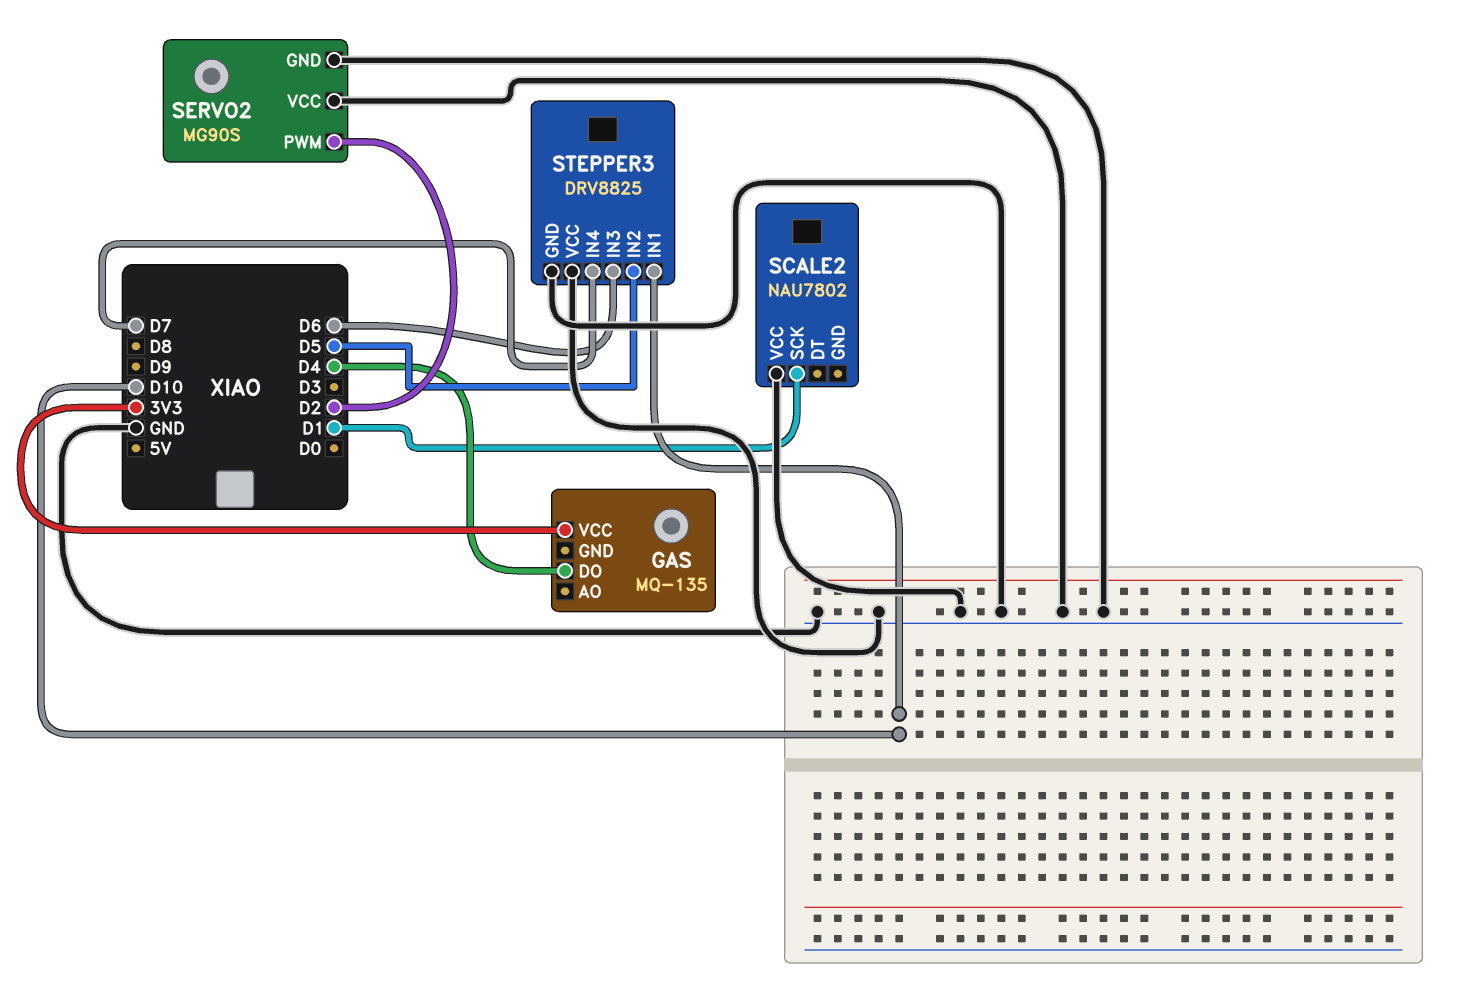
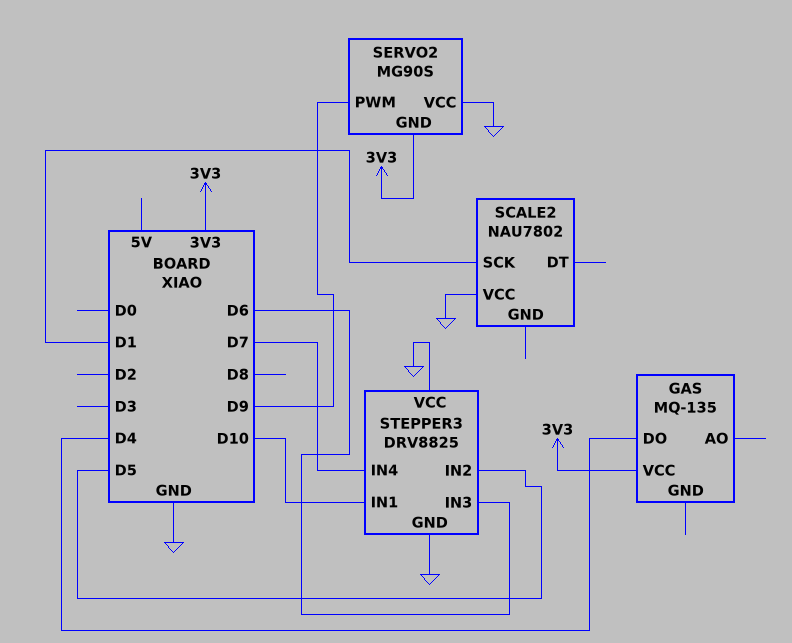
SERVO2 pin GND: GND -> 3V3
SERVO2 pin PWM: D2 -> D9

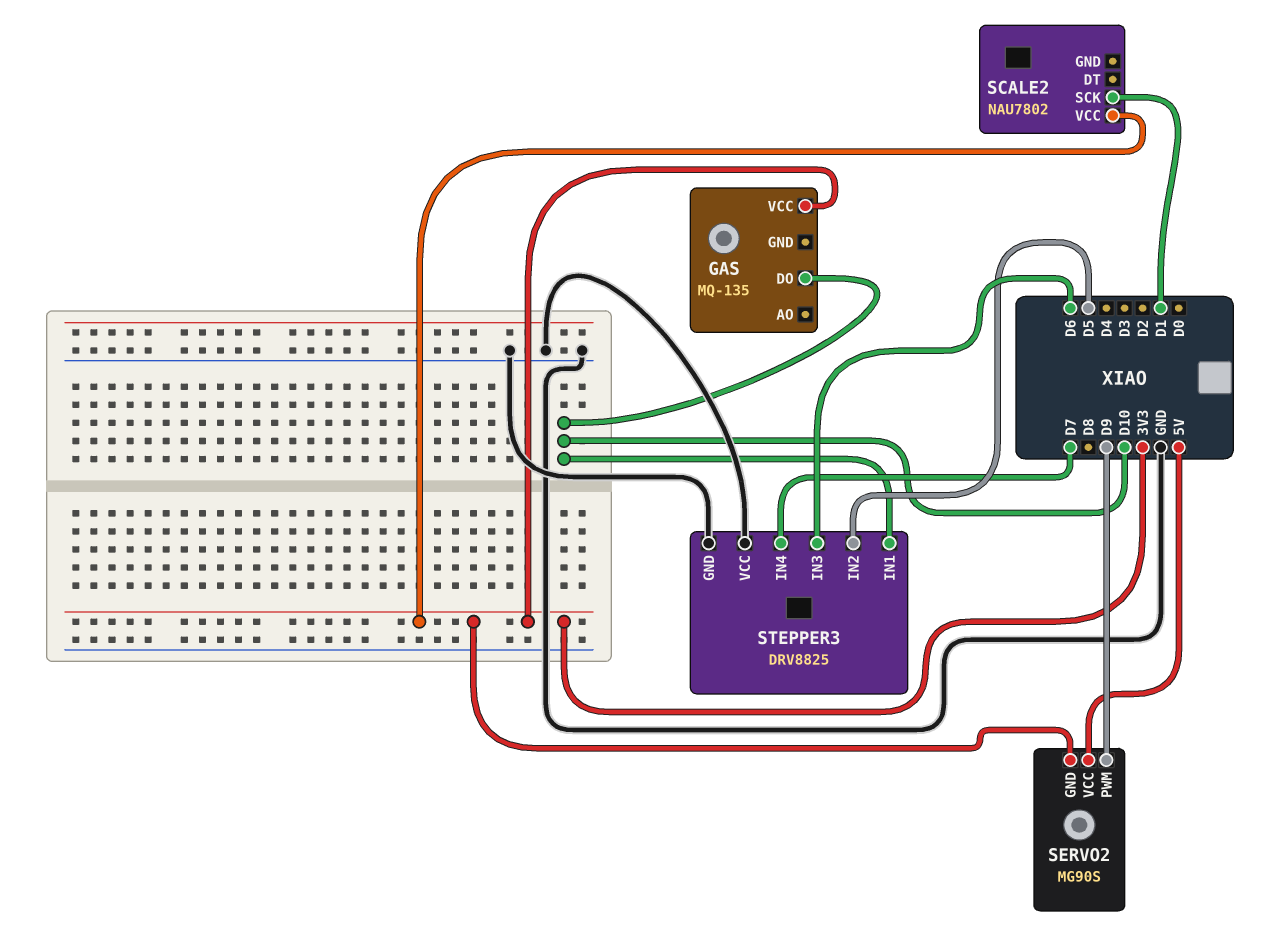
GAS pin DO: D4 -> D10
SCALE2 pin VCC: GND -> 3V3
SERVO2 pin VCC: GND -> 5V

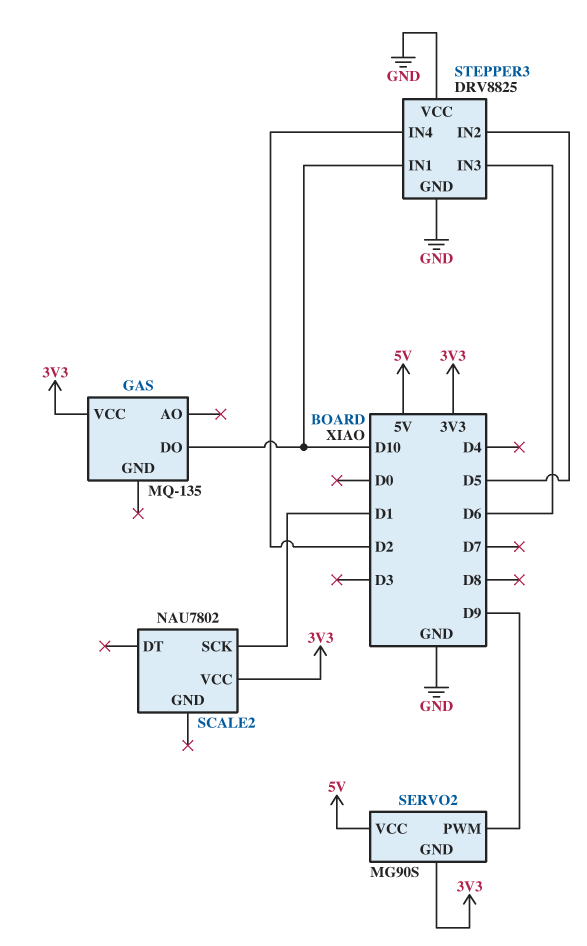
STEPPER3 pin IN4: D7 -> D2

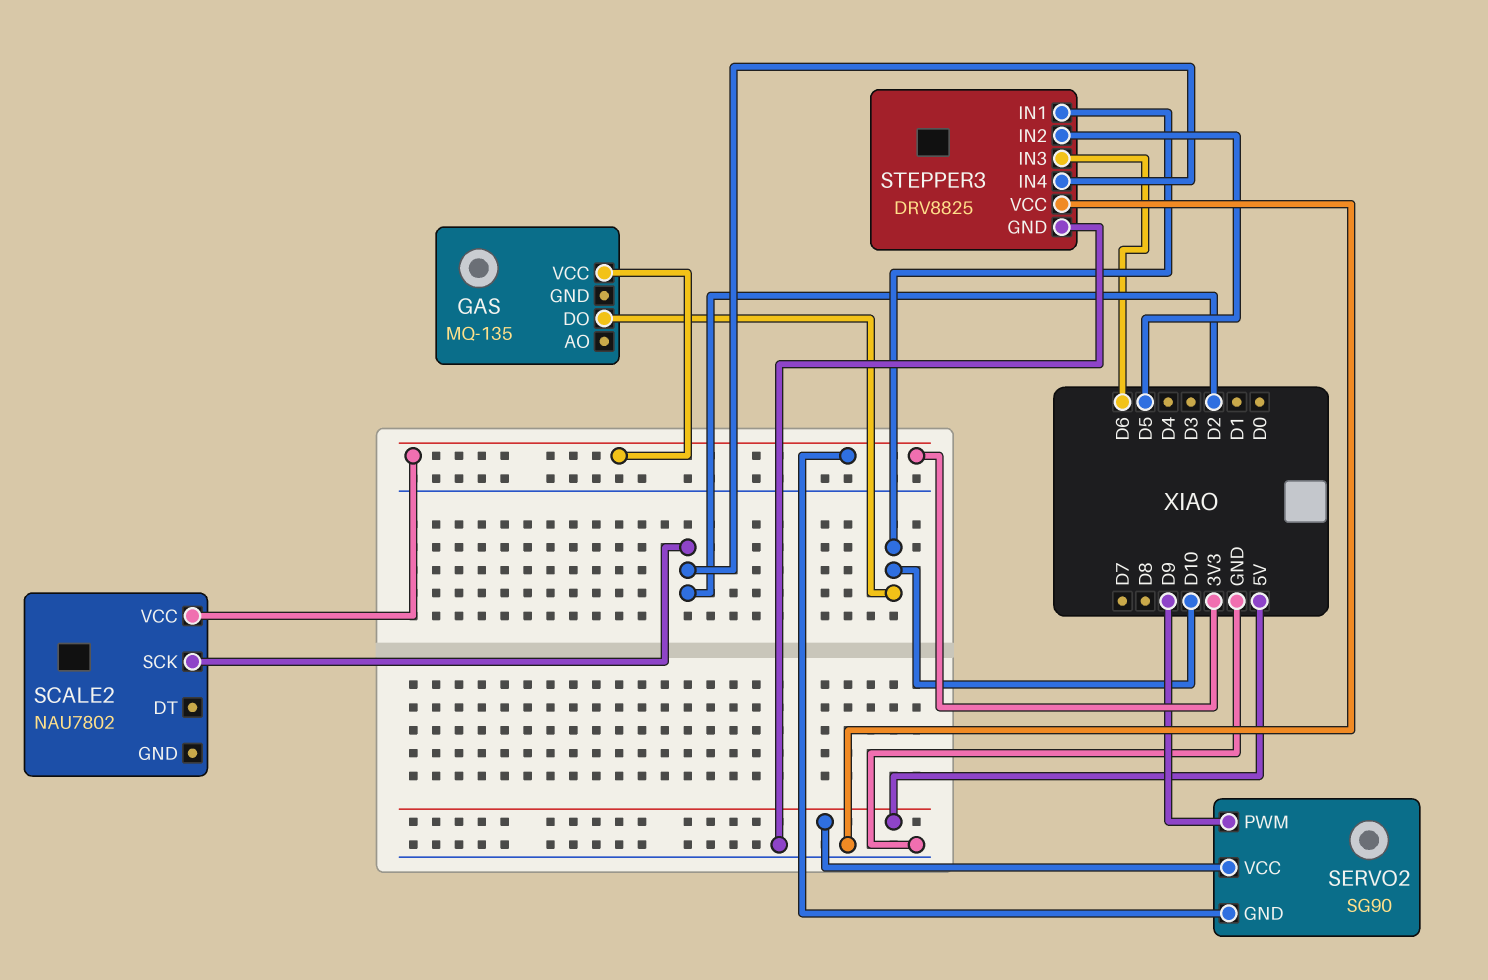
SCALE2 pin SCK: D1 -> D2
SERVO2: MG90S -> SG90

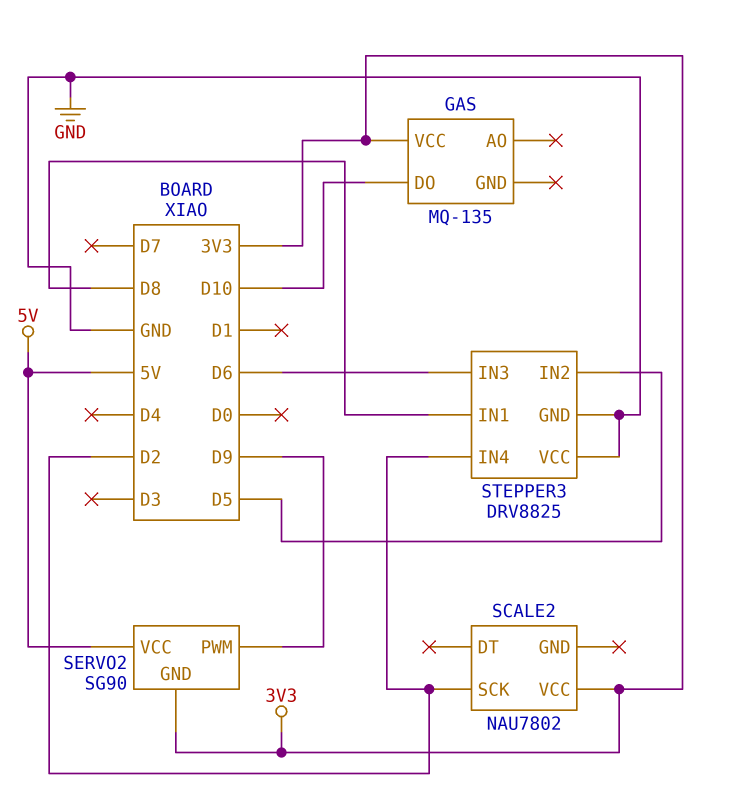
STEPPER3 pin IN1: D10 -> D8

